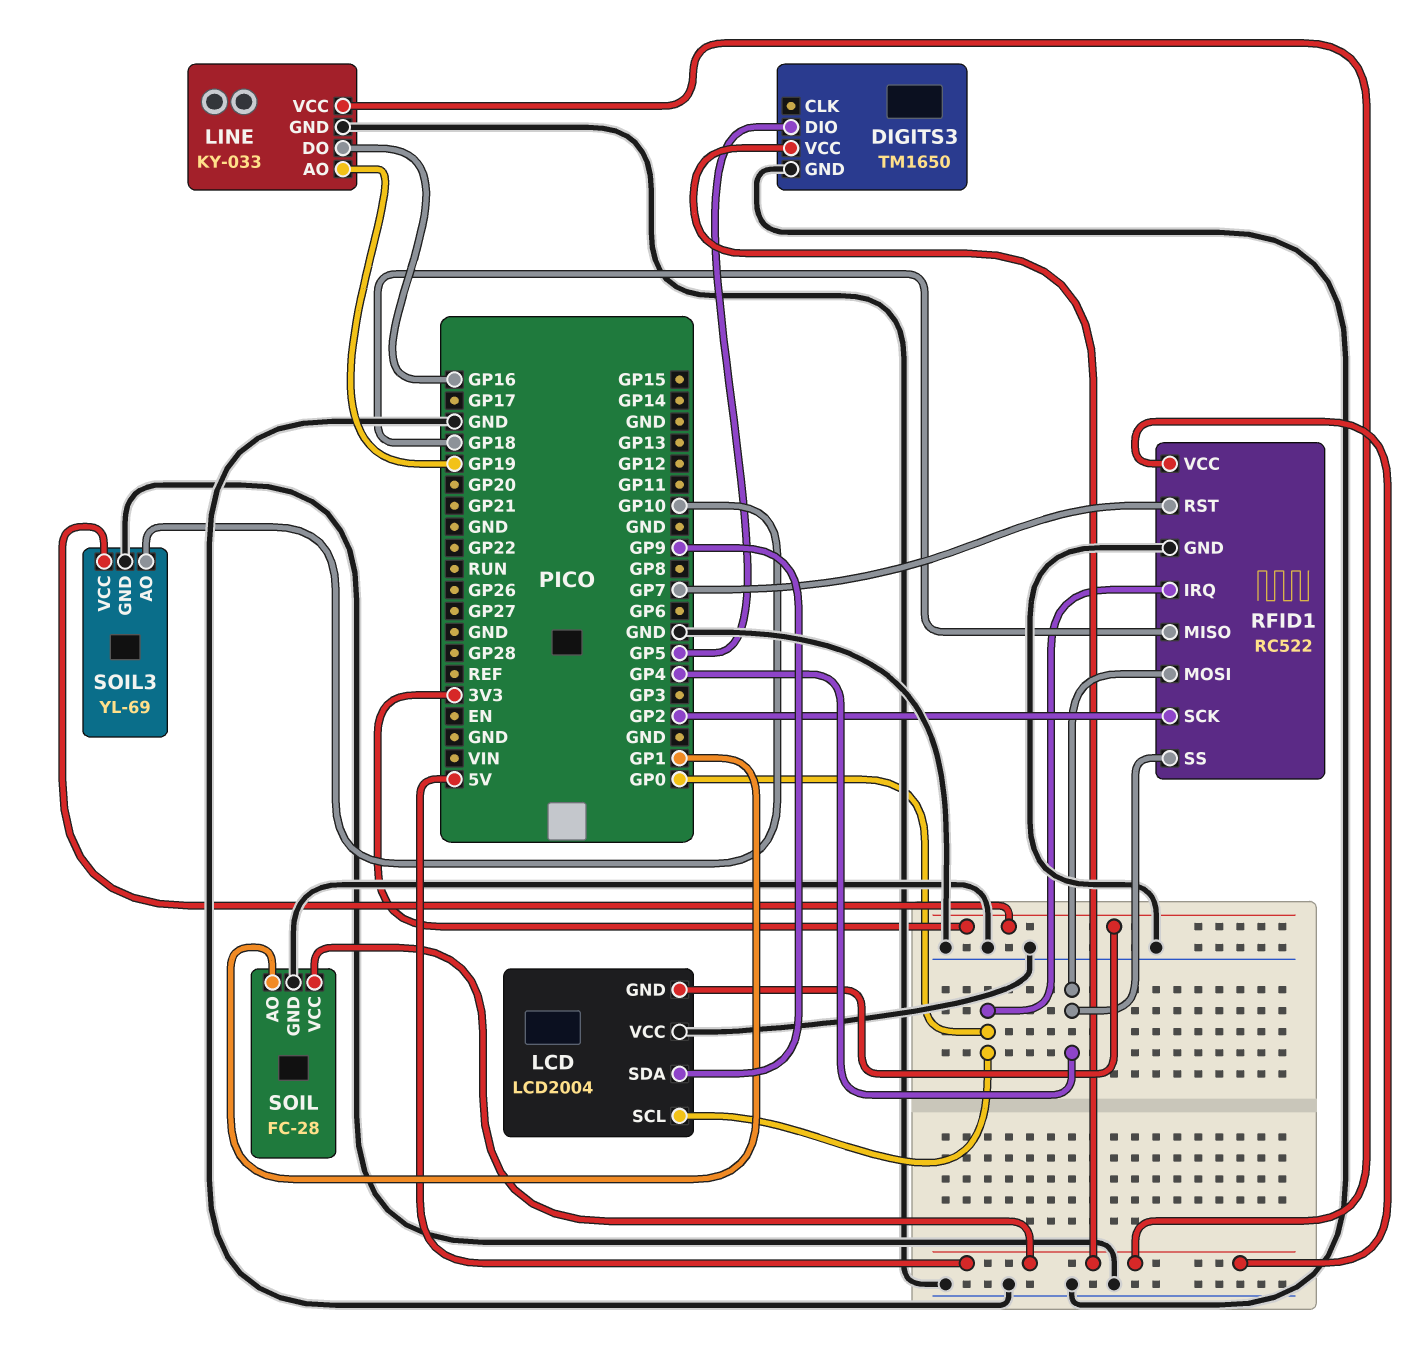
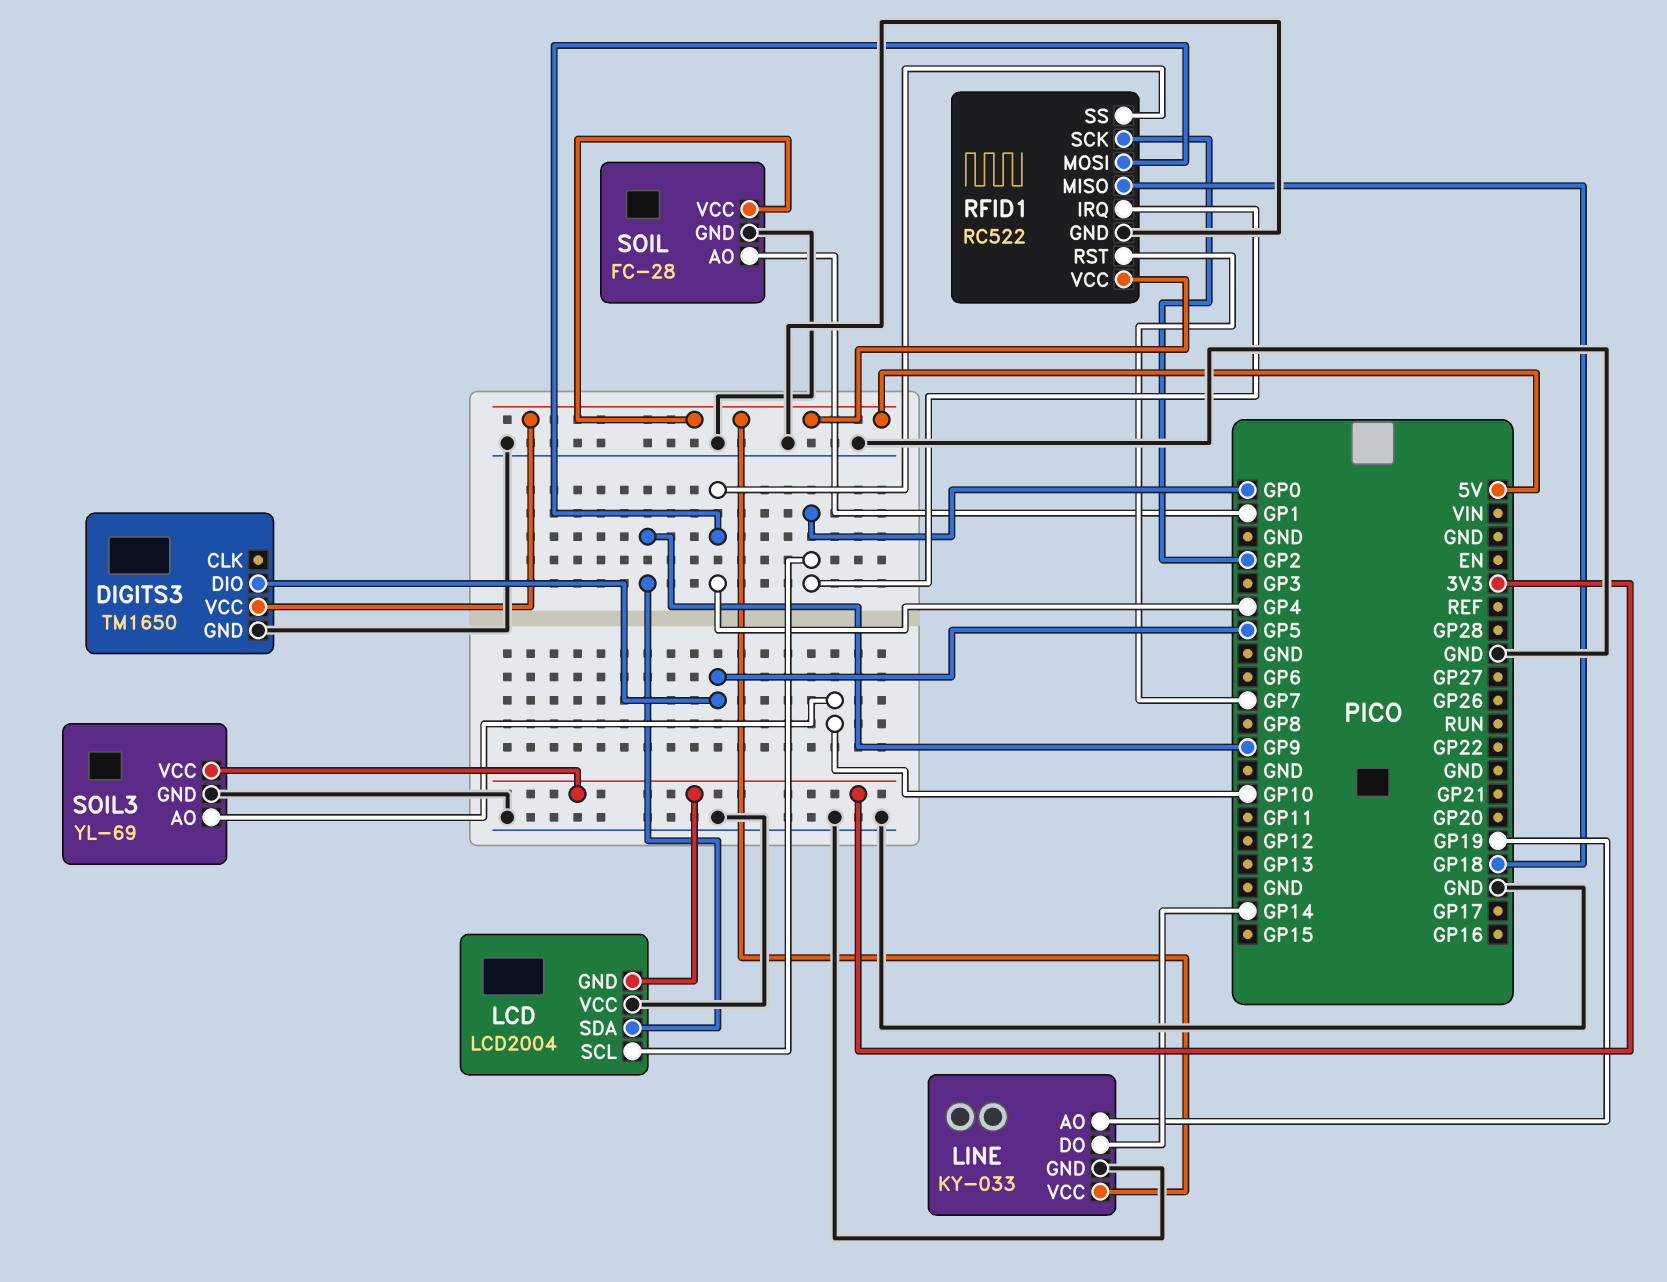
LINE pin DO: GP16 -> GP14

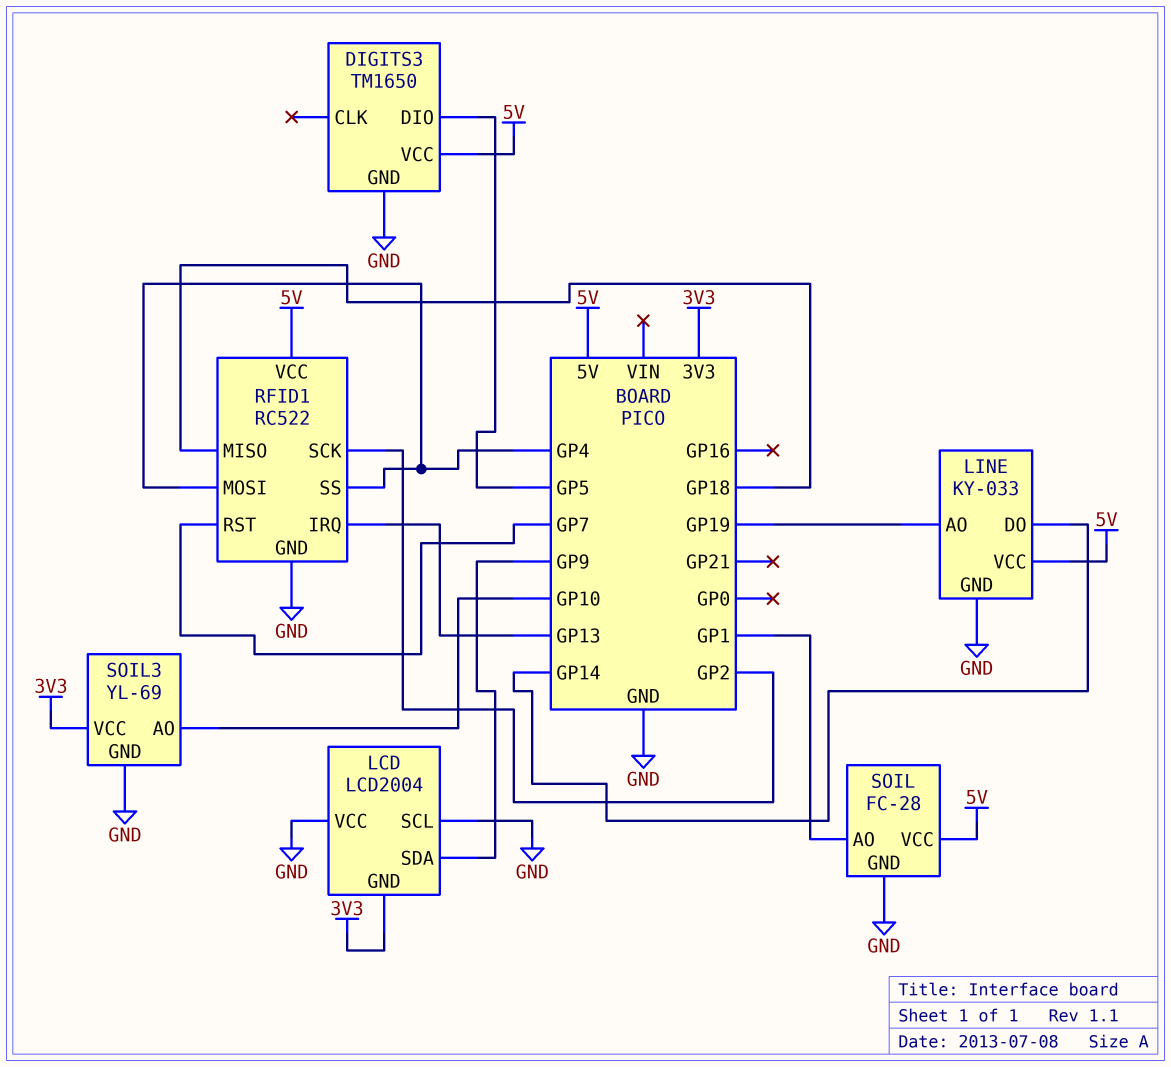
LCD pin SCL: GP0 -> GND
RFID1 pin IRQ: GP0 -> GP13

